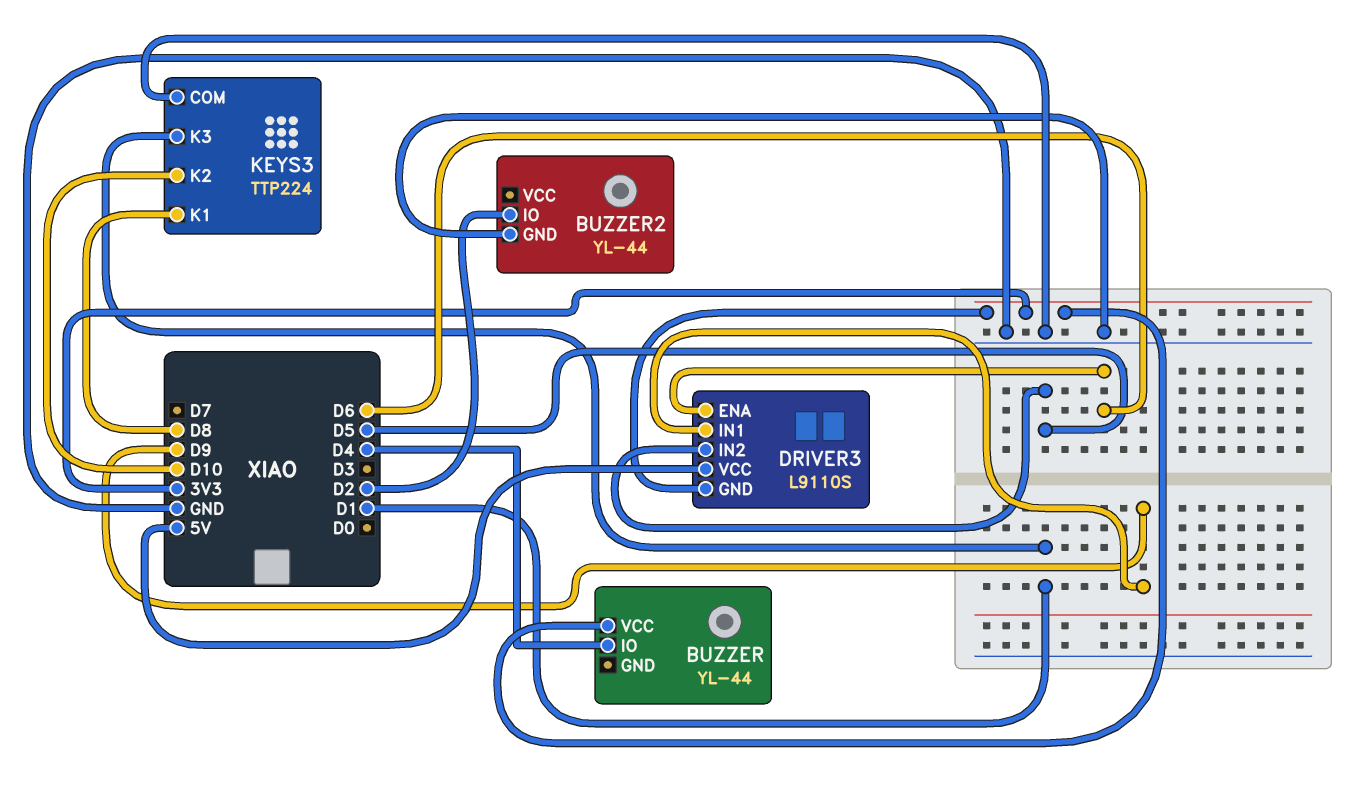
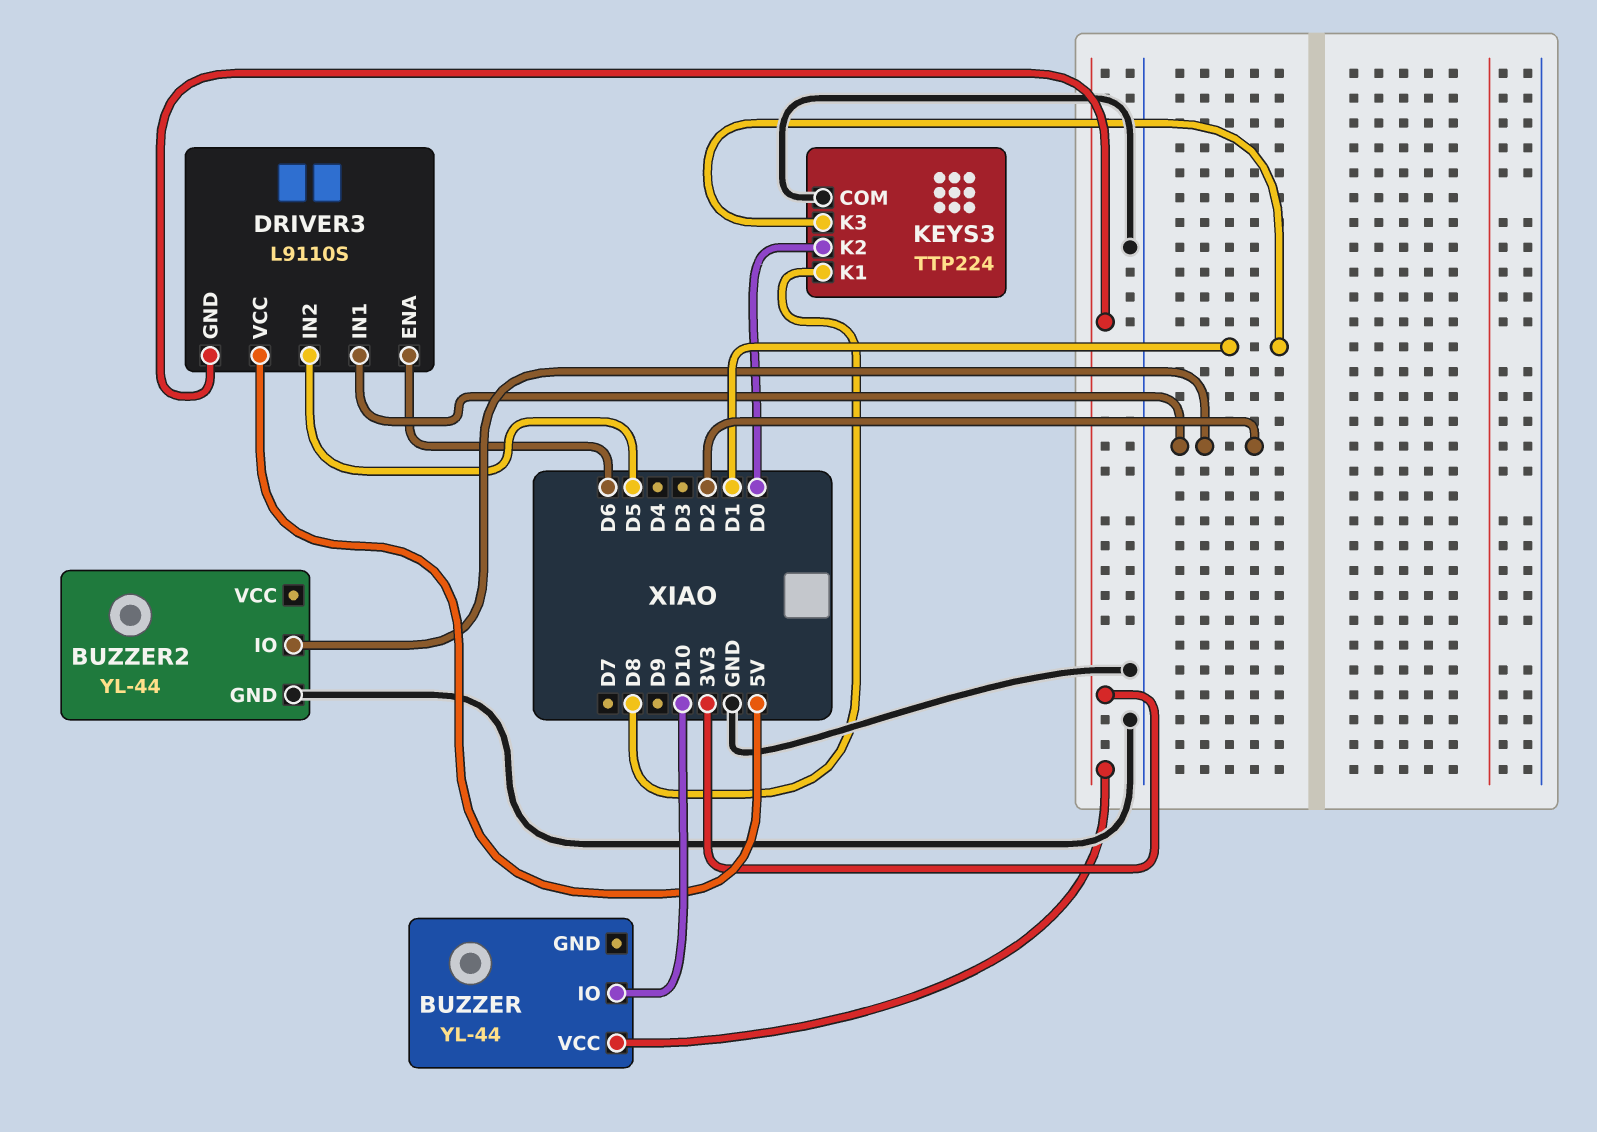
BUZZER pin IO: D4 -> D10
DRIVER3 pin IN1: D9 -> D2
KEYS3 pin K2: D10 -> D0

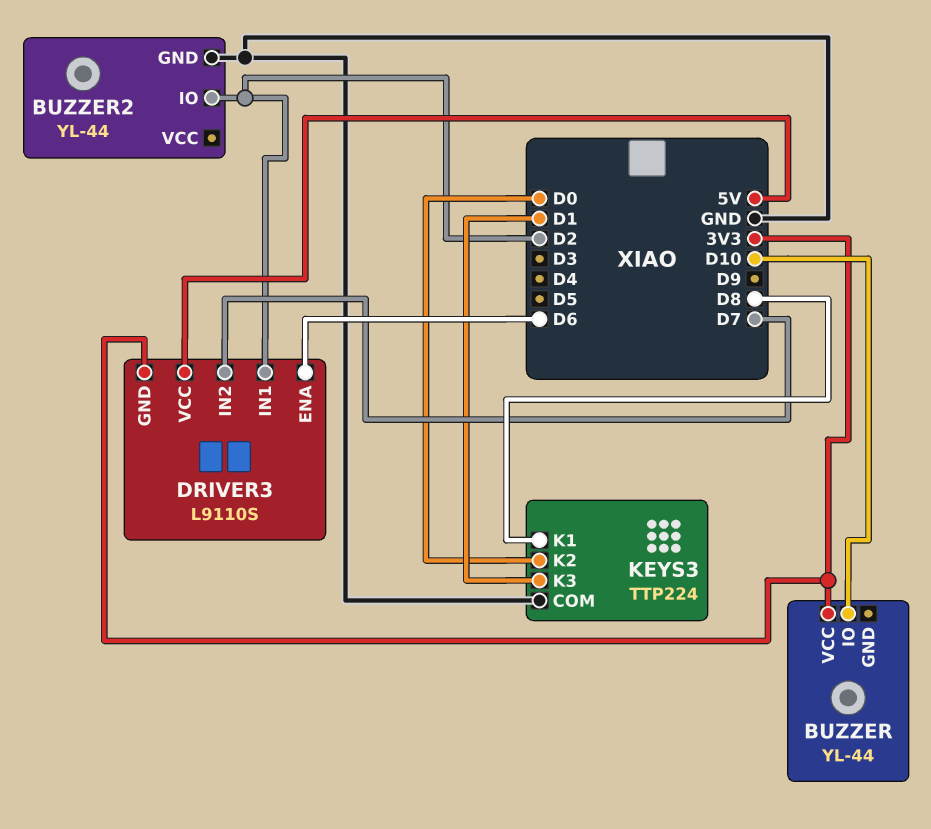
DRIVER3 pin IN2: D5 -> D7

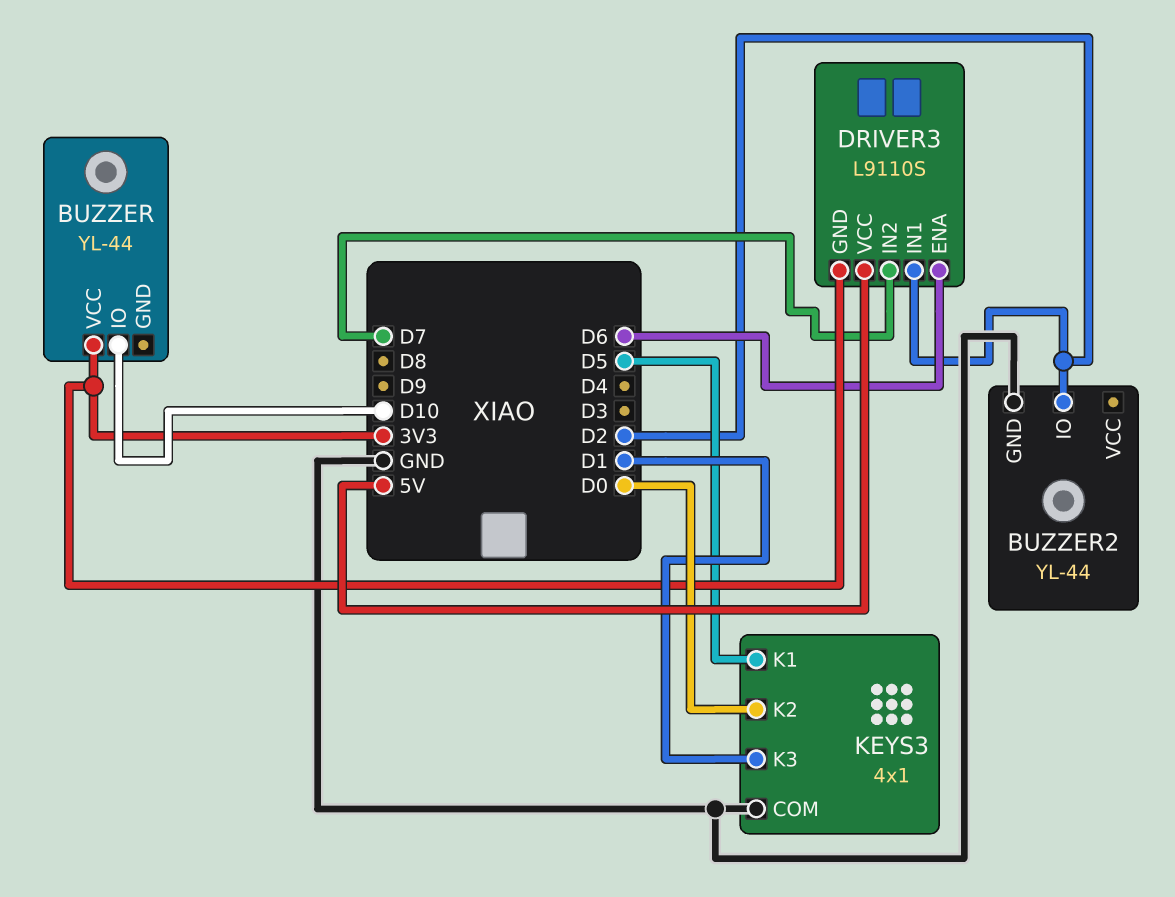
KEYS3: TTP224 -> 4x1
KEYS3 pin K1: D8 -> D5

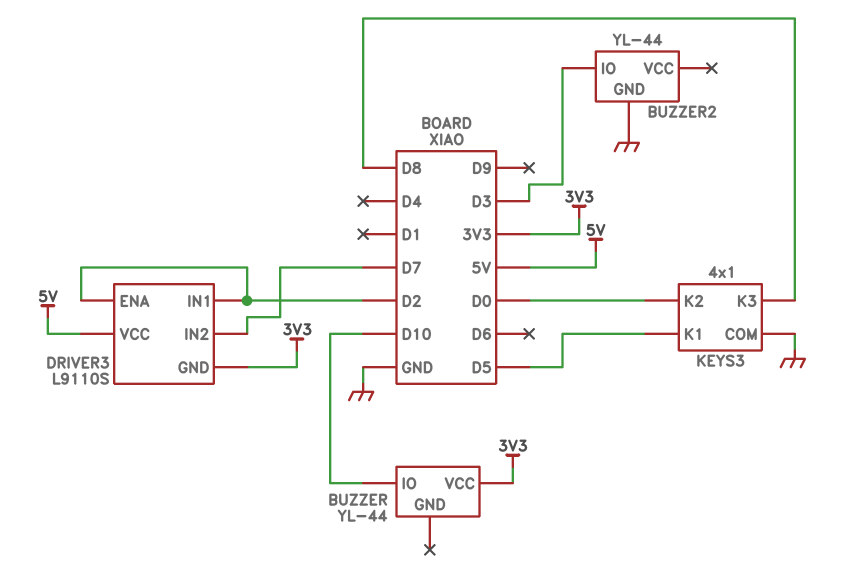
BUZZER2 pin IO: D2 -> D3
DRIVER3 pin ENA: D6 -> D2
KEYS3 pin K3: D1 -> D8

